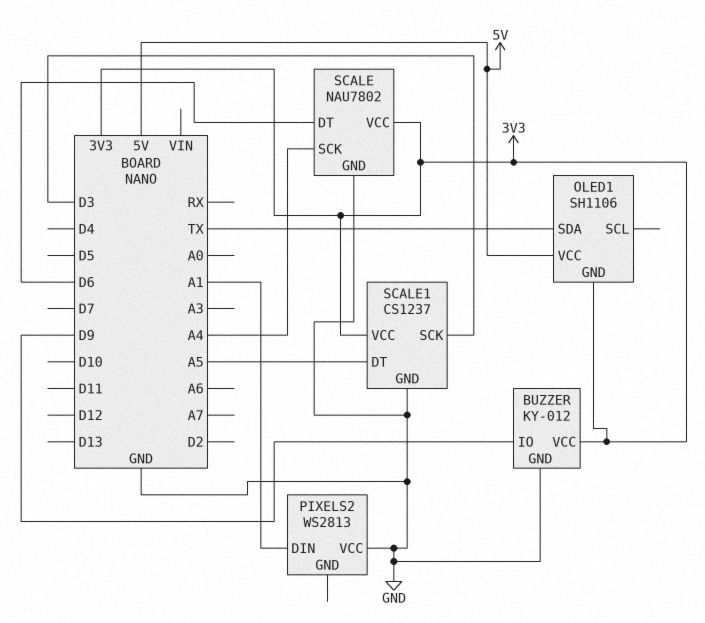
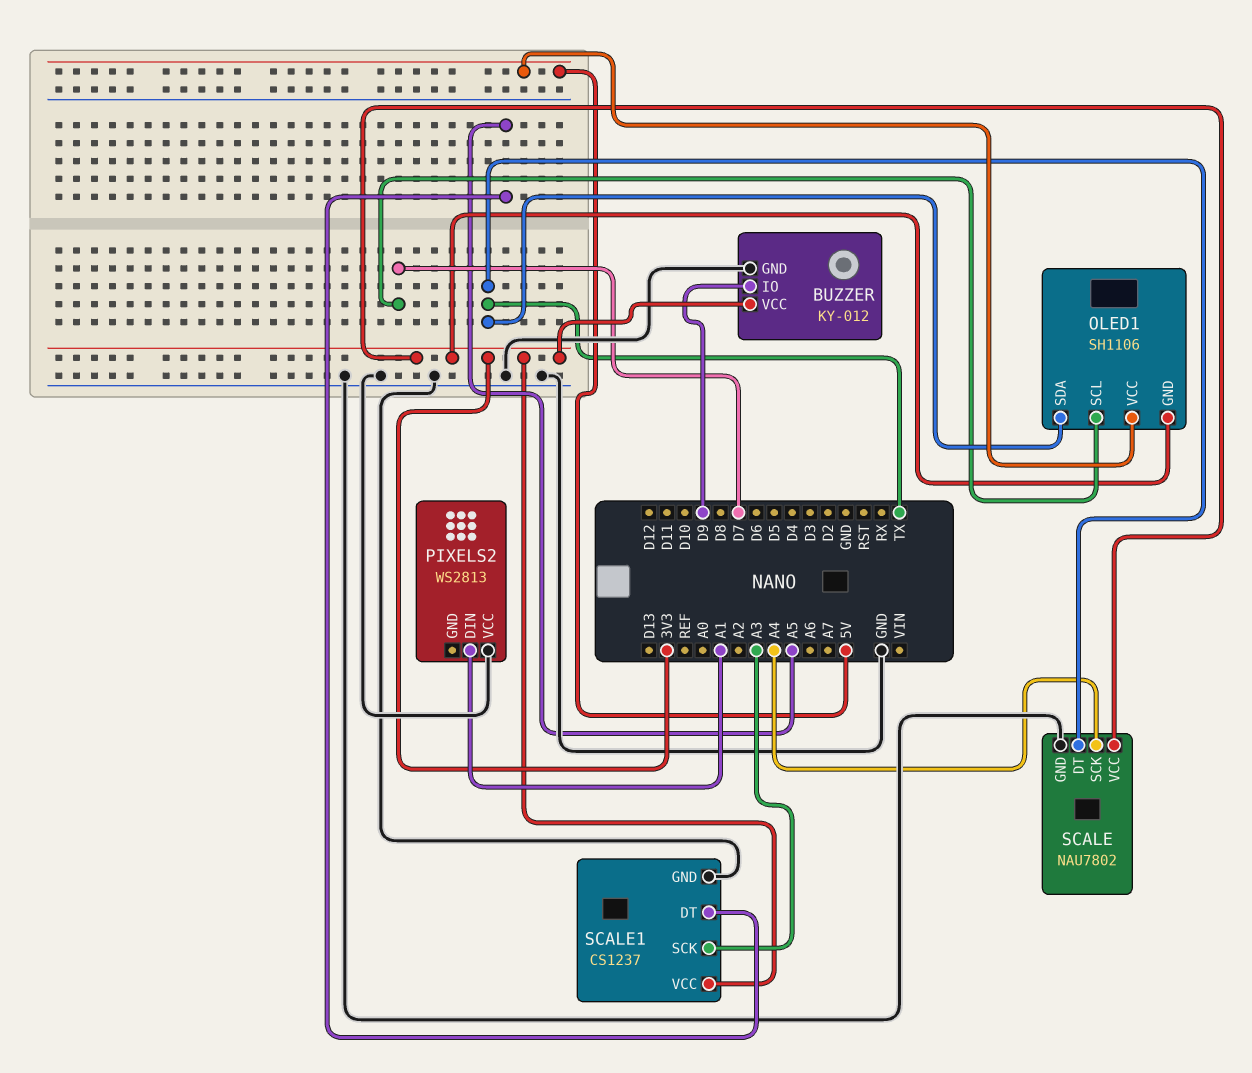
OLED1 pin SCL: none -> D7
SCALE pin DT: D6 -> TX
SCALE1 pin SCK: D3 -> A3

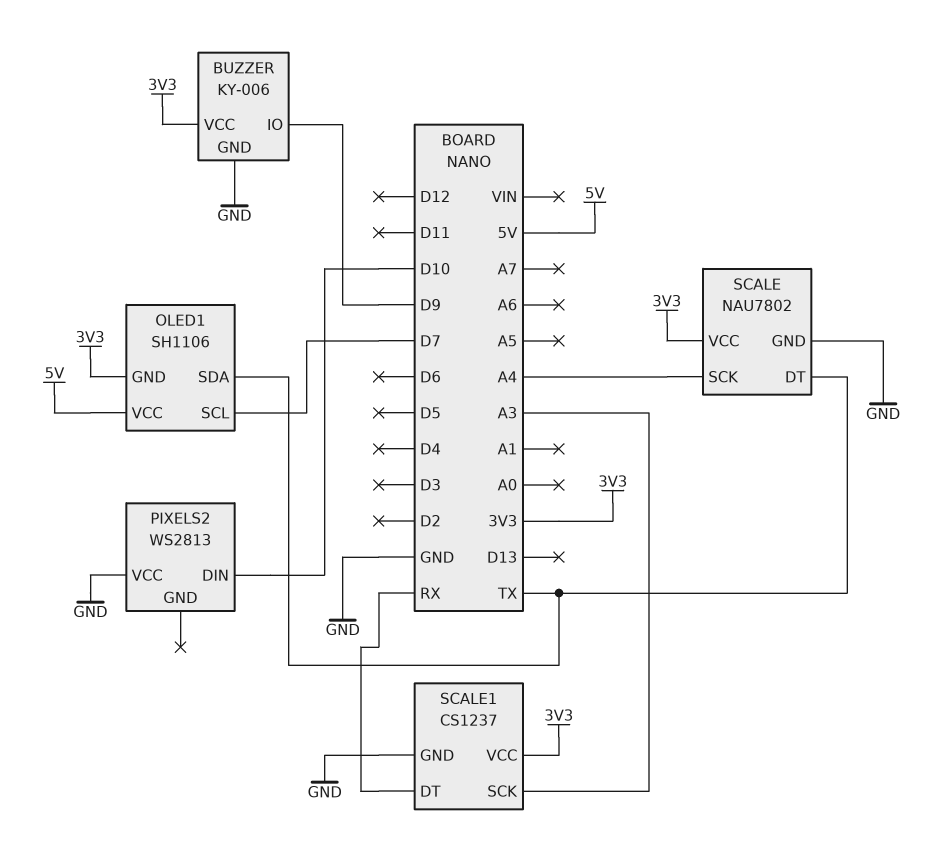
BUZZER: KY-012 -> KY-006
PIXELS2 pin DIN: A1 -> D10
SCALE1 pin DT: A5 -> RX

